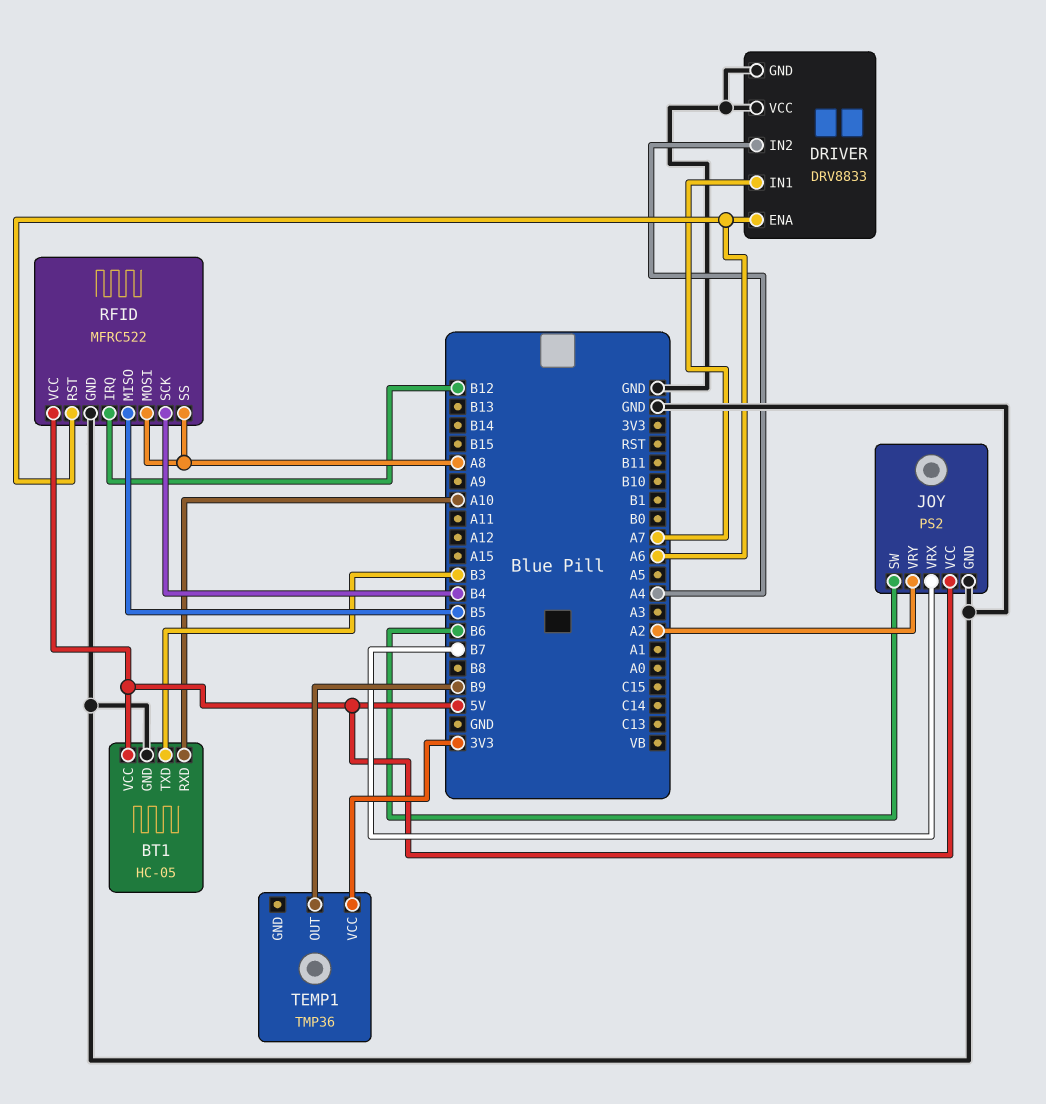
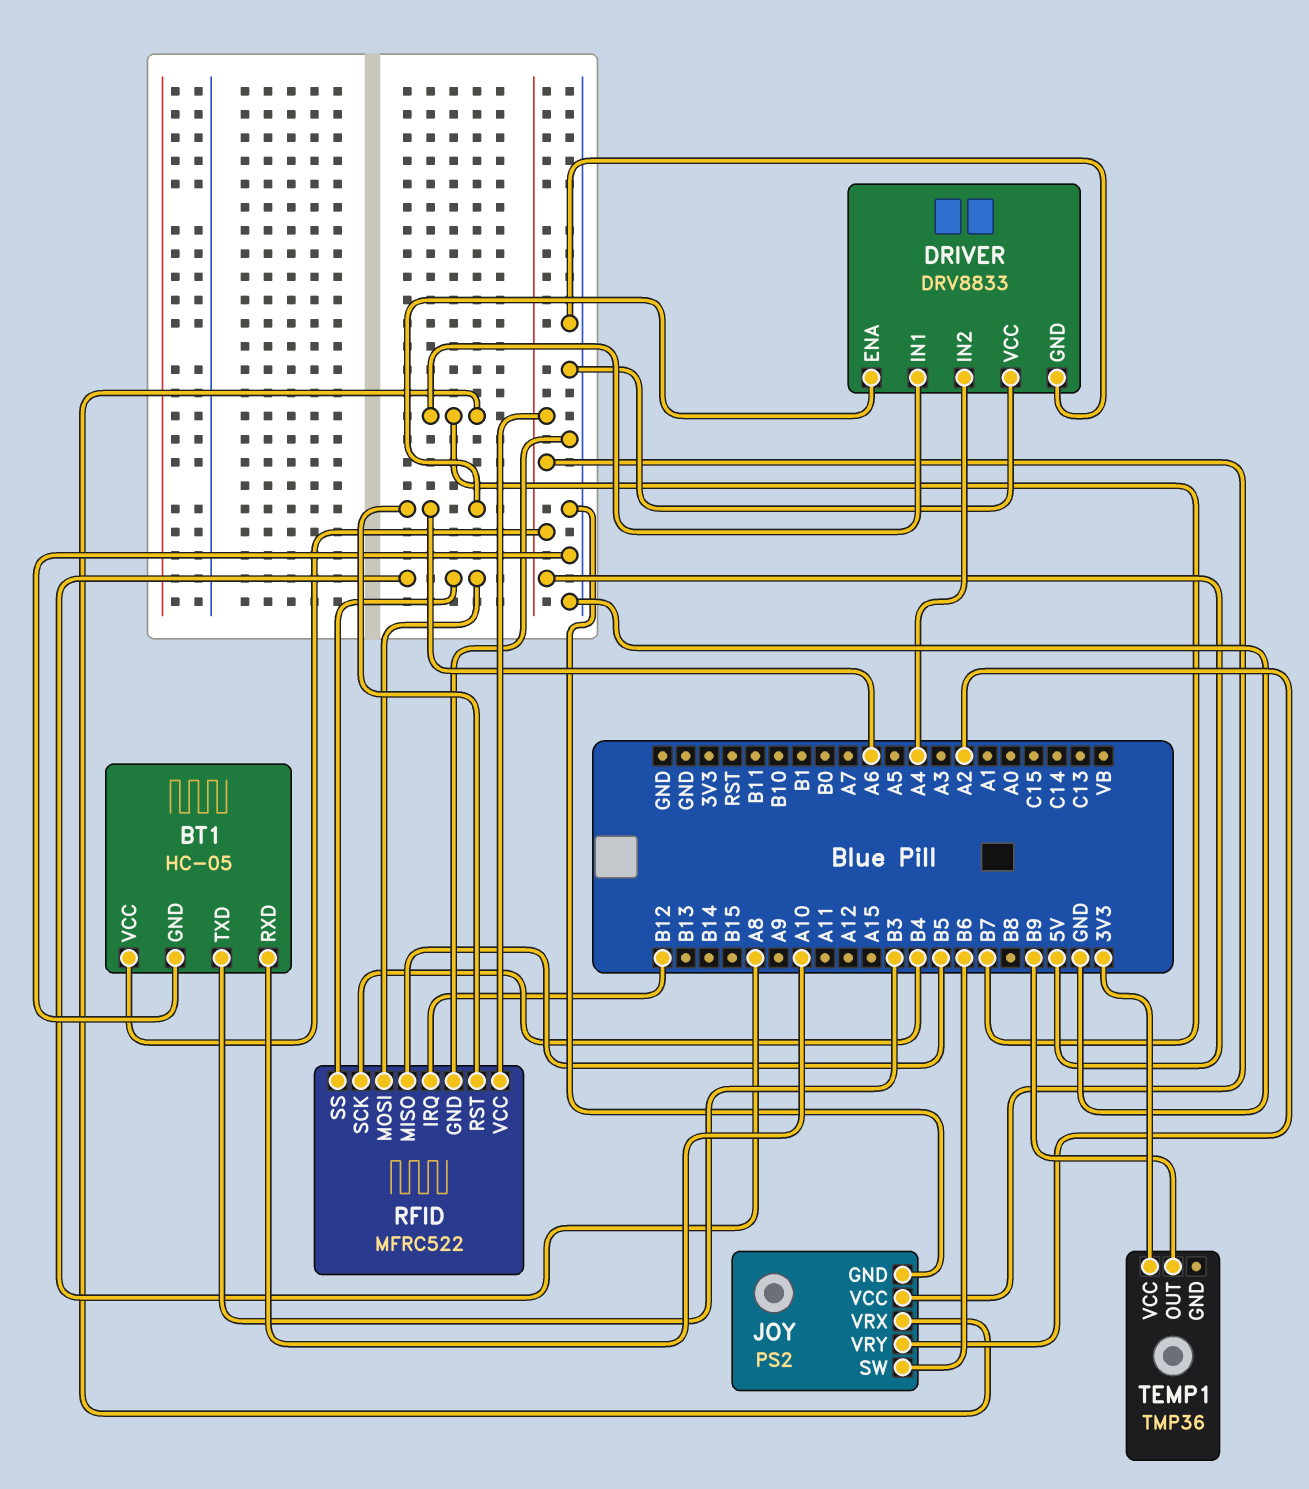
DRIVER pin IN1: A7 -> B7

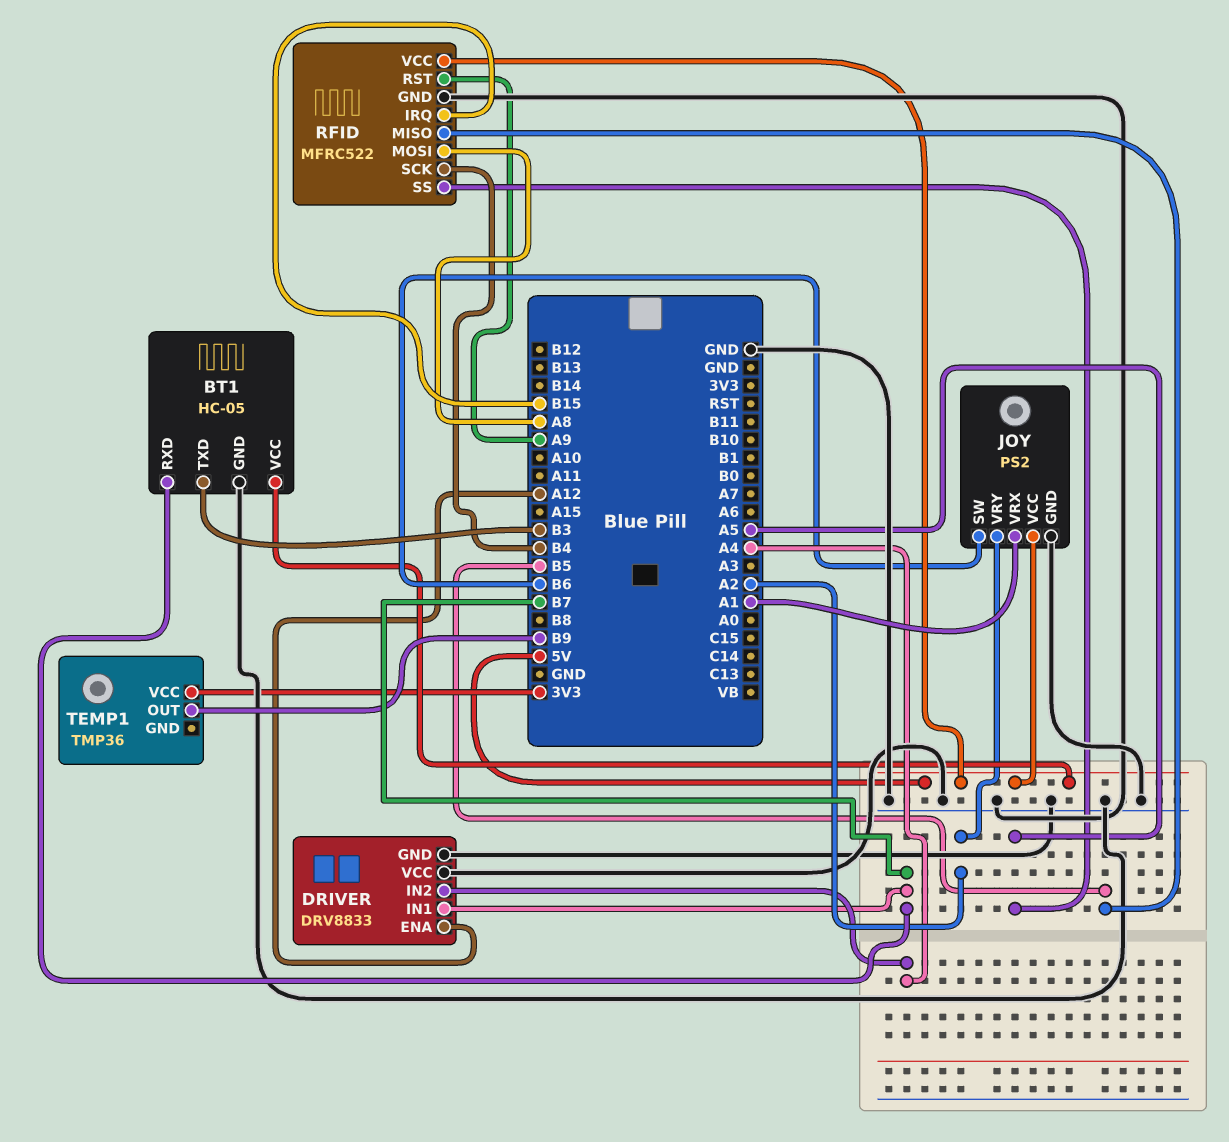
BT1 pin RXD: A10 -> B7
DRIVER pin ENA: A6 -> A12
JOY pin VRX: B7 -> A1
RFID pin IRQ: B12 -> B15
RFID pin RST: A6 -> A9
RFID pin SS: A8 -> A5

